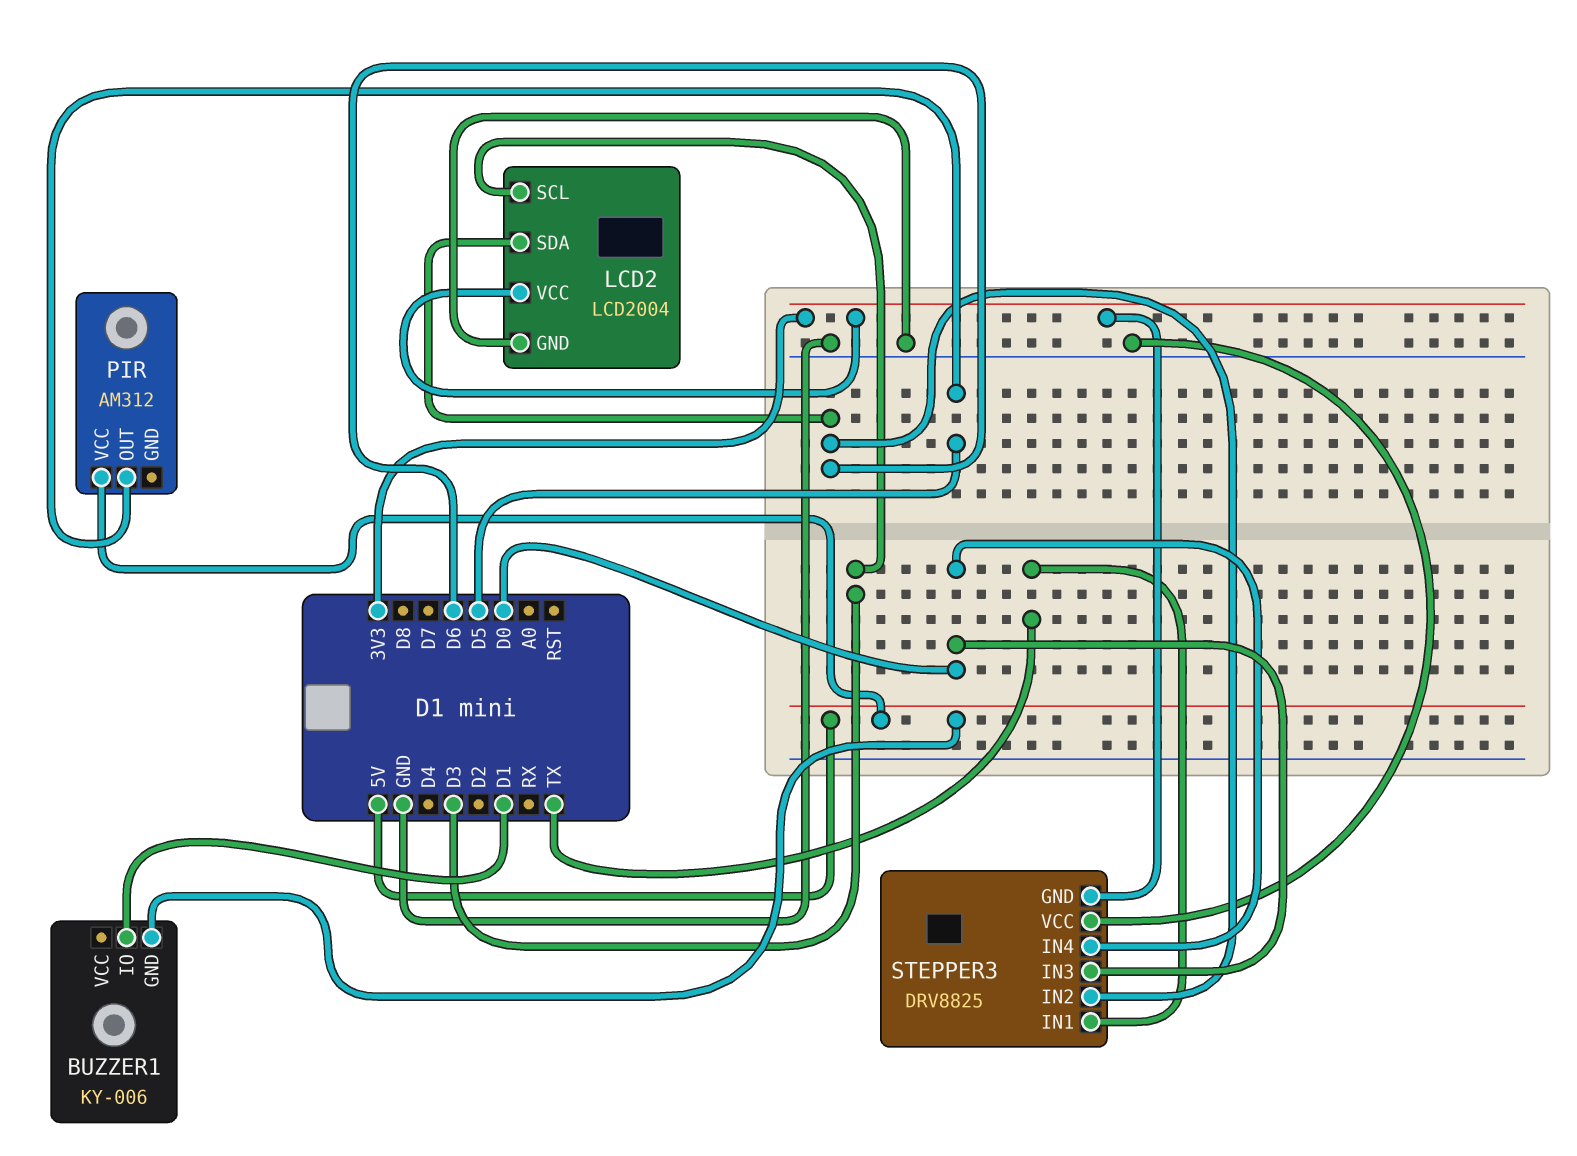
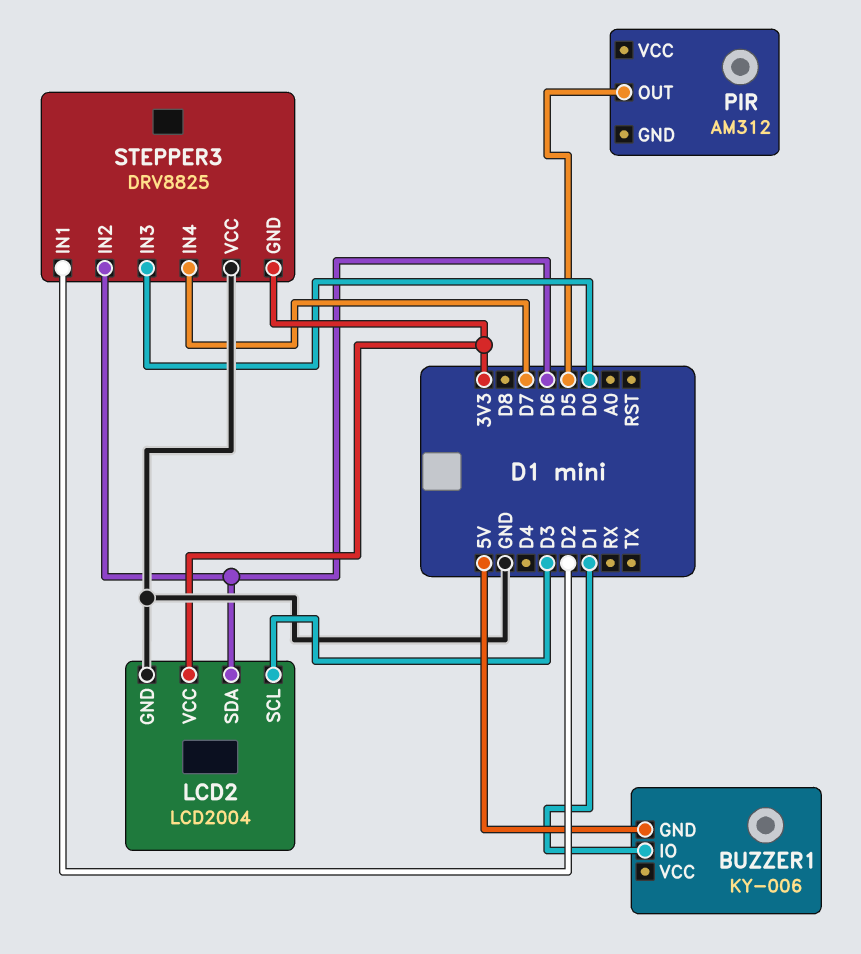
PIR pin VCC: 5V -> none
STEPPER3 pin IN1: TX -> D2
STEPPER3 pin IN4: D0 -> D7

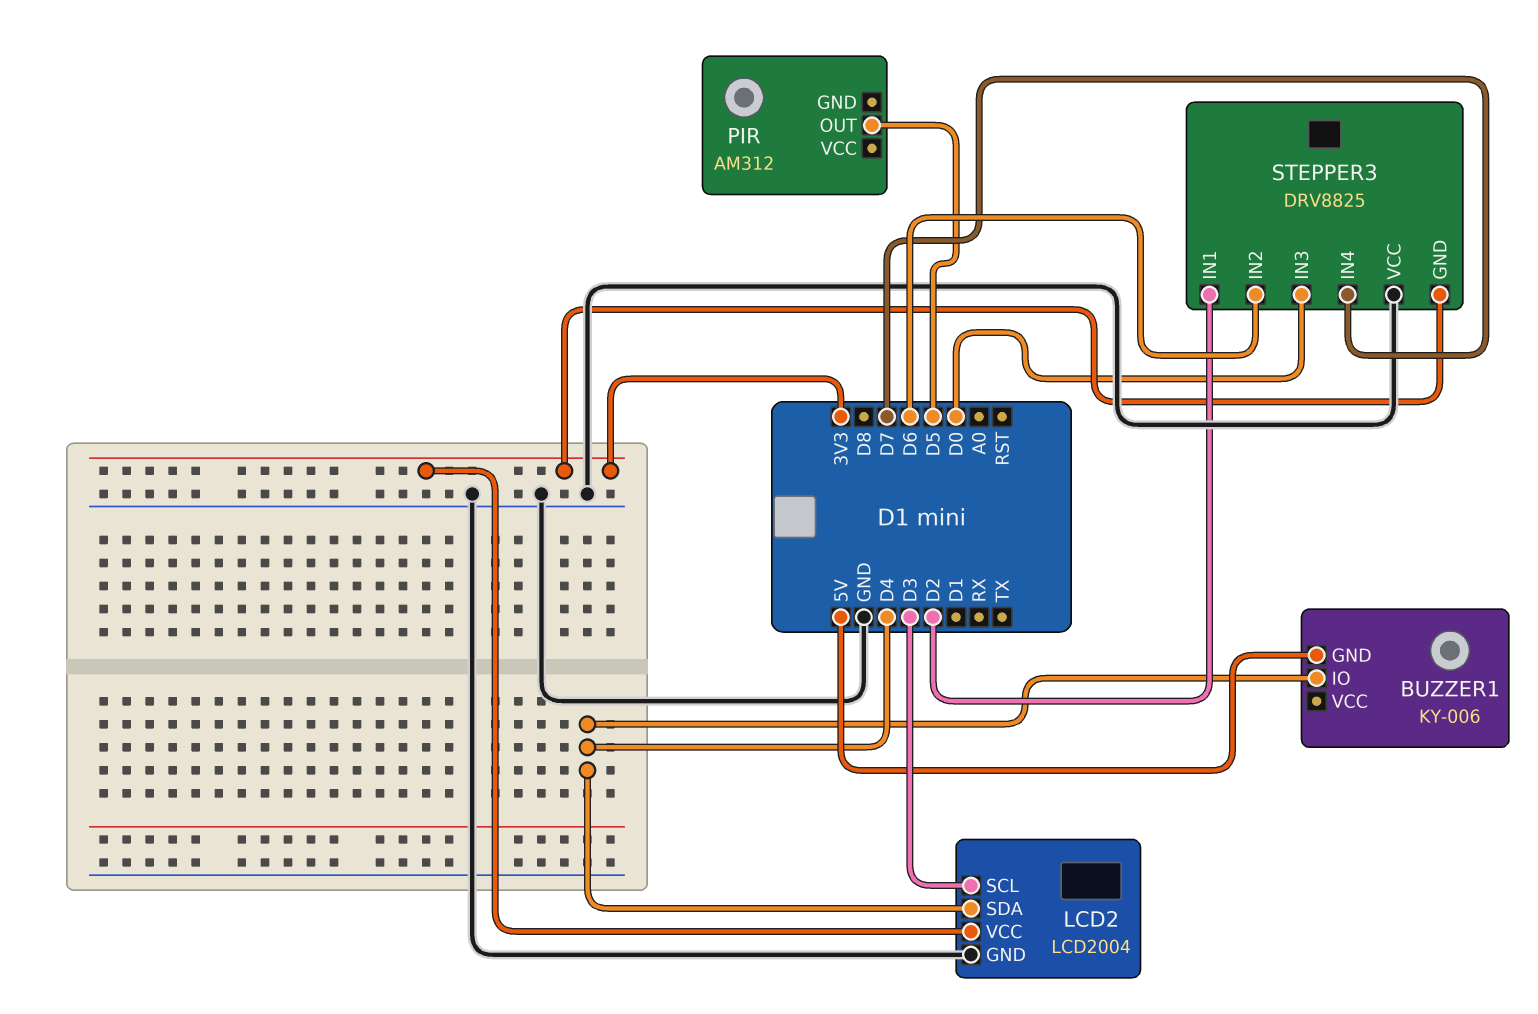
BUZZER1 pin IO: D1 -> D4
LCD2 pin SDA: D6 -> D4

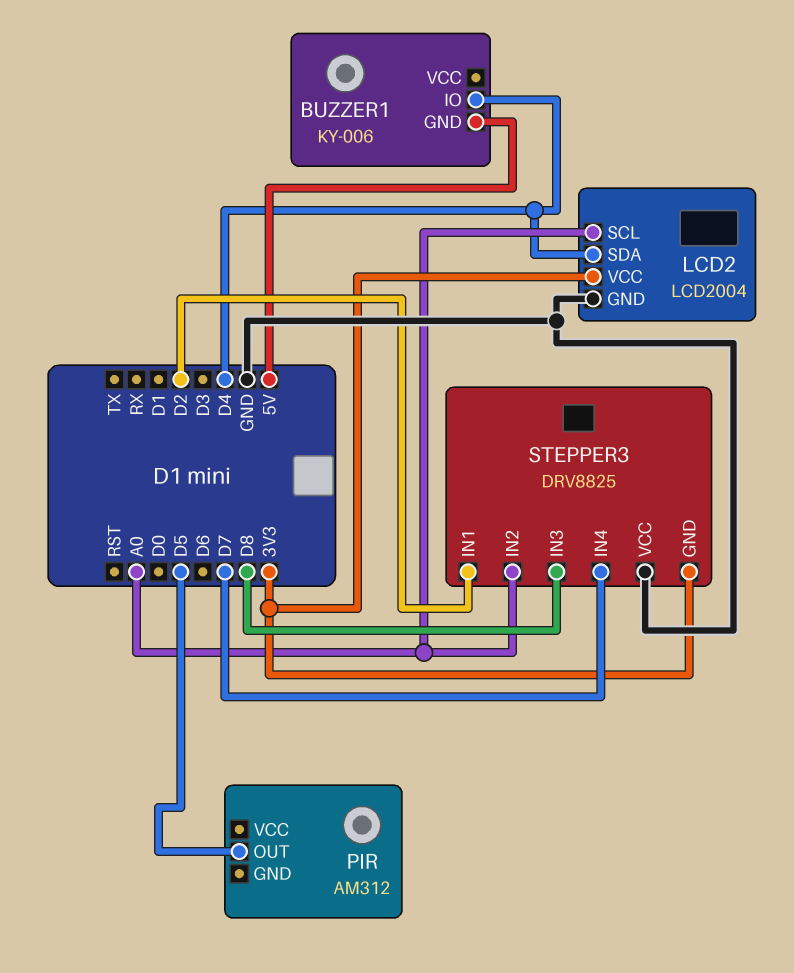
LCD2 pin SCL: D3 -> A0
STEPPER3 pin IN2: D6 -> A0
STEPPER3 pin IN3: D0 -> D8

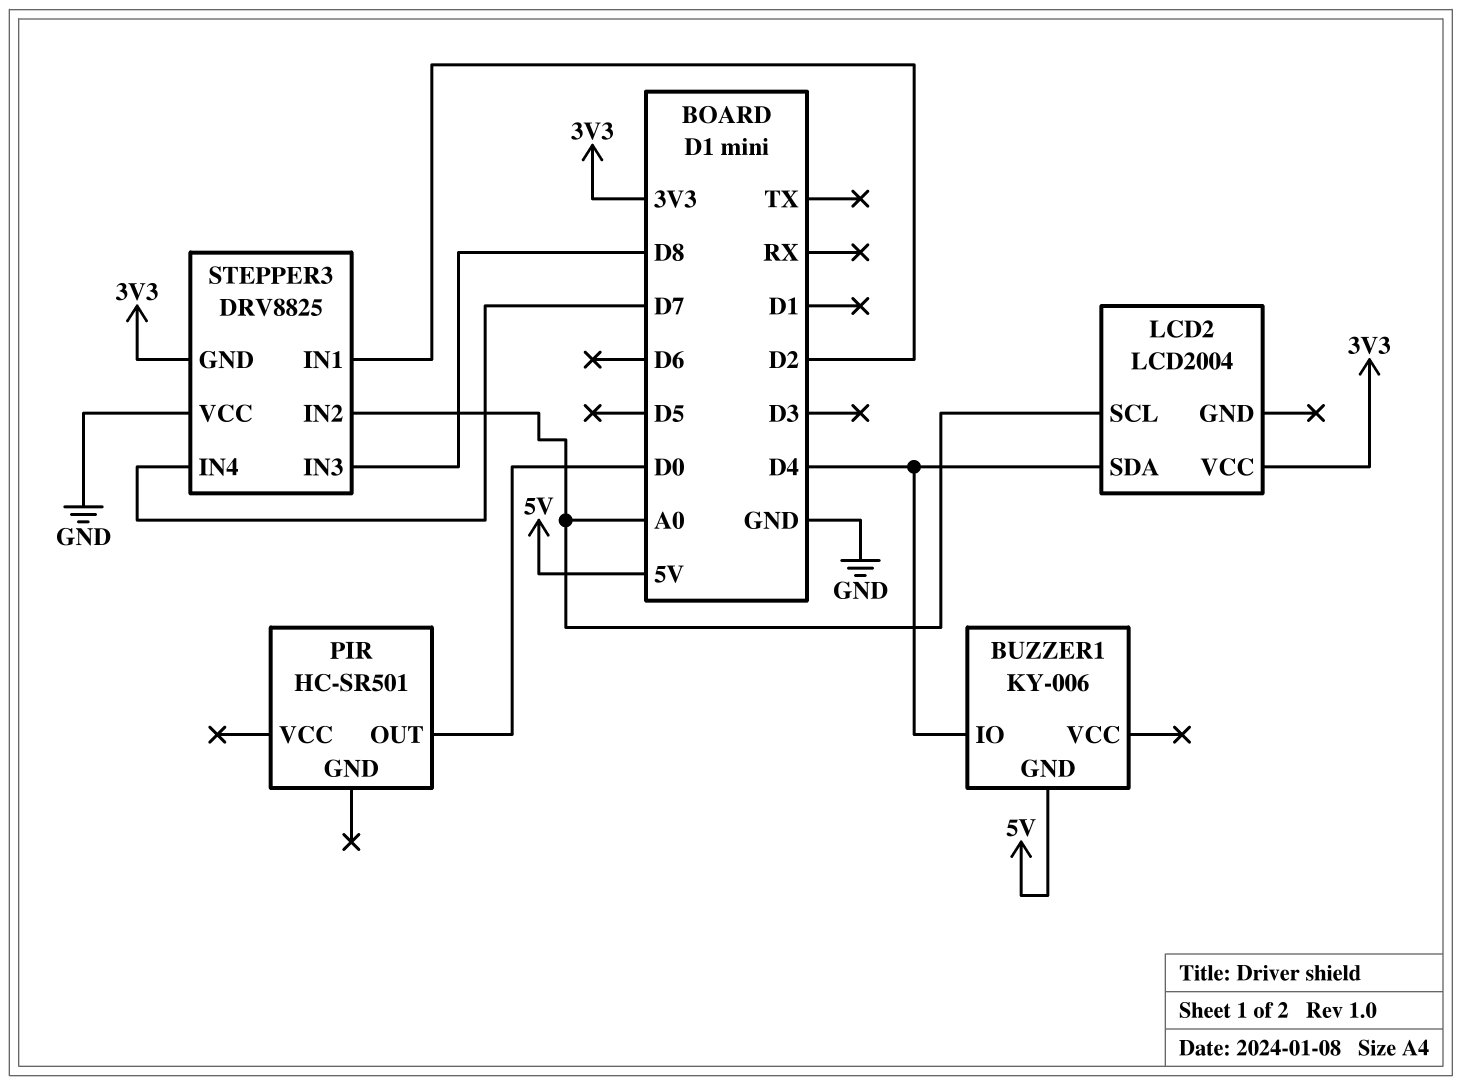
LCD2 pin GND: GND -> none
PIR: AM312 -> HC-SR501
PIR pin OUT: D5 -> D0

